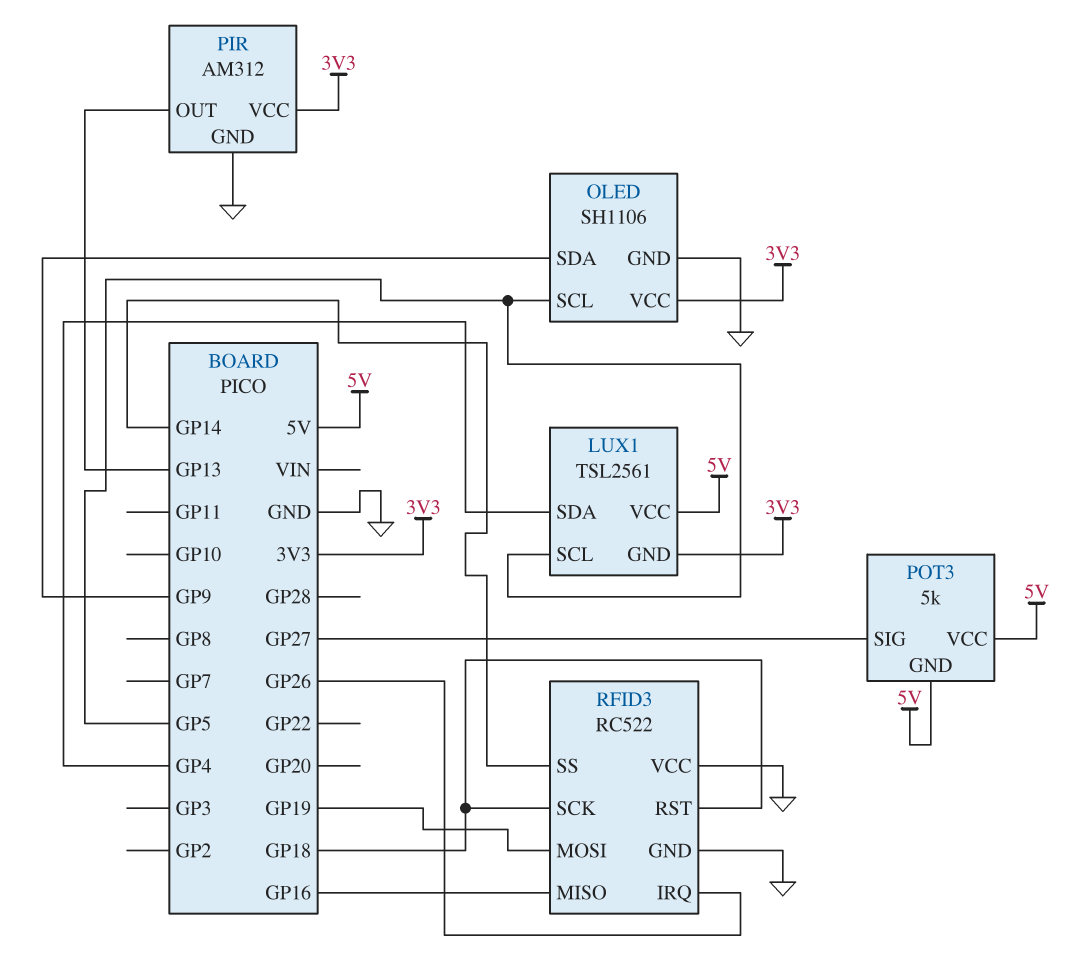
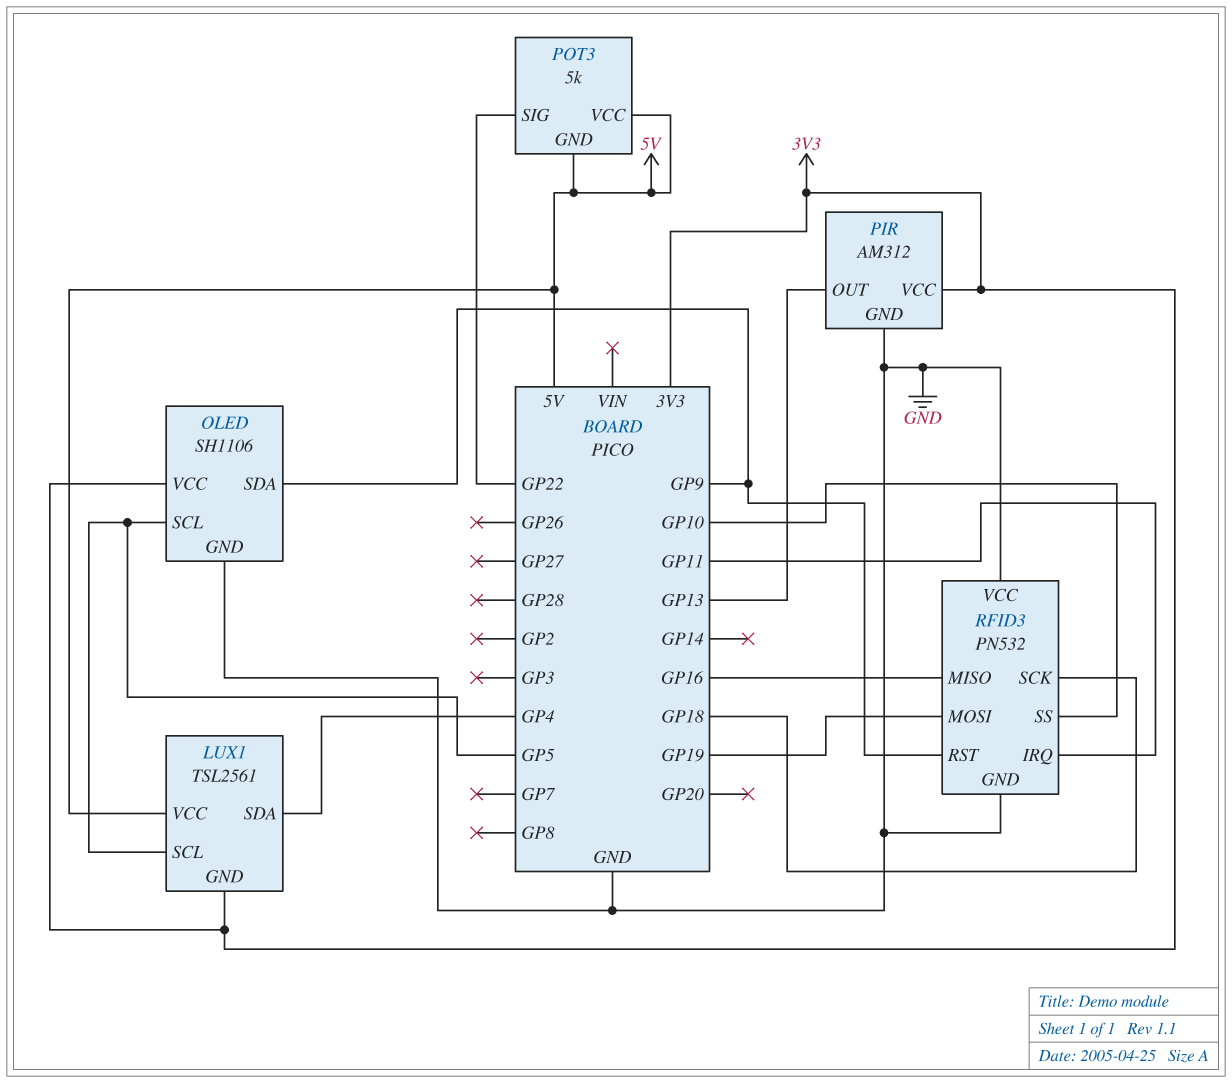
POT3 pin SIG: GP27 -> GP22
RFID3: RC522 -> PN532
RFID3 pin IRQ: GP26 -> GP11
RFID3 pin RST: GP18 -> GP9
RFID3 pin SS: GP14 -> GP10

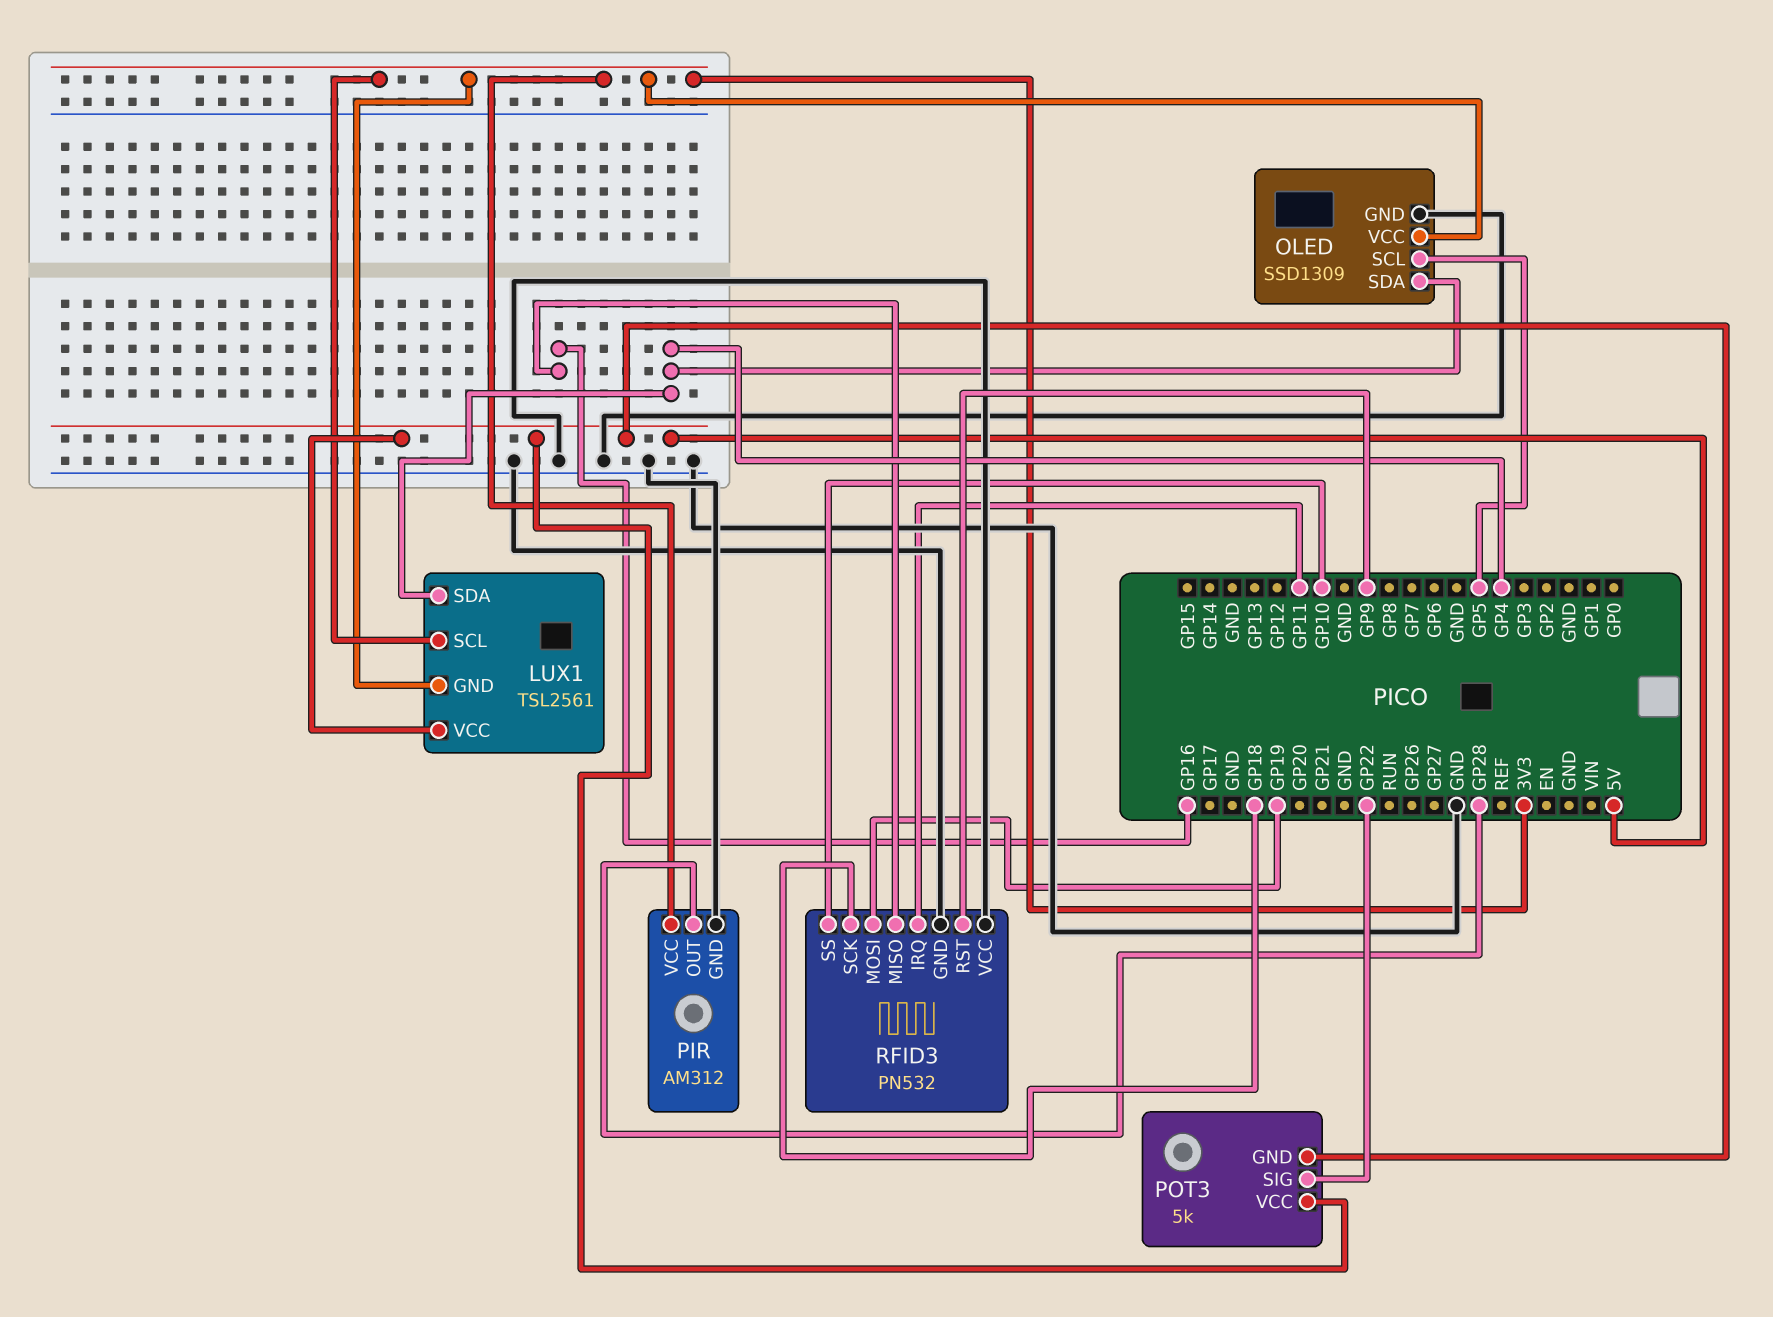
LUX1 pin SCL: GP5 -> 3V3
OLED: SH1106 -> SSD1309
OLED pin SDA: GP9 -> GP4
PIR pin OUT: GP13 -> GP28

